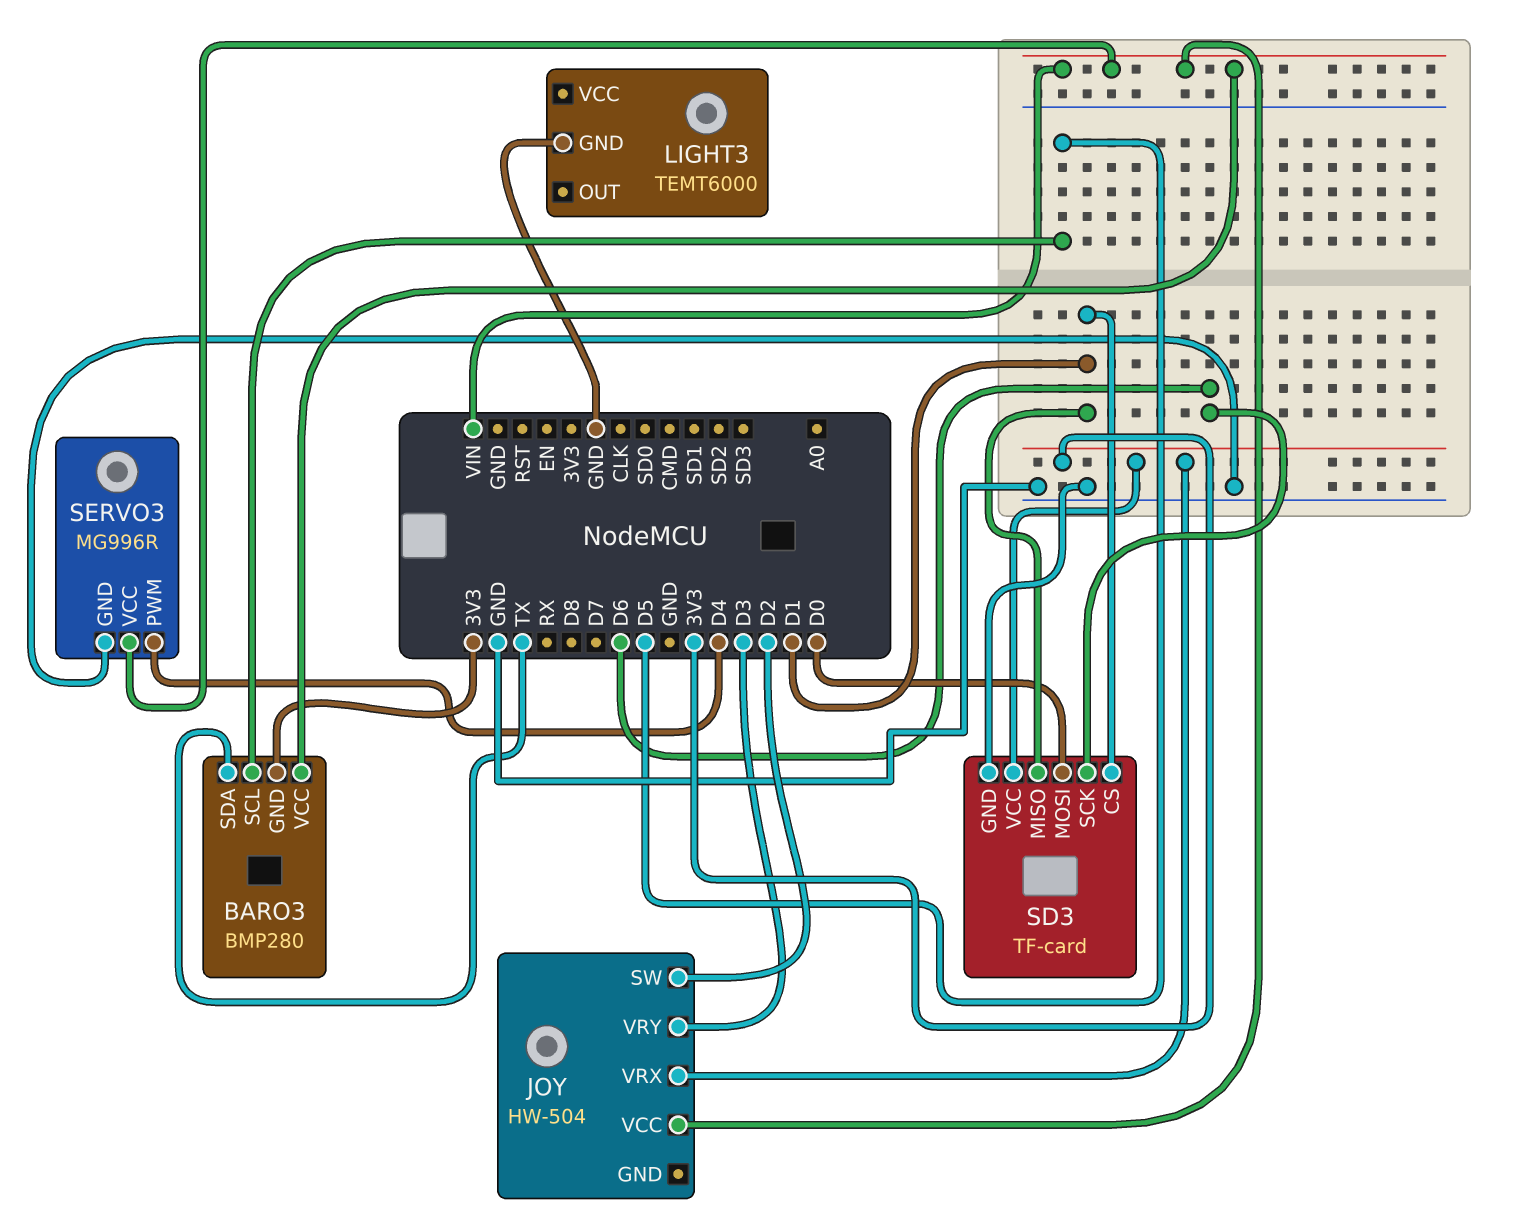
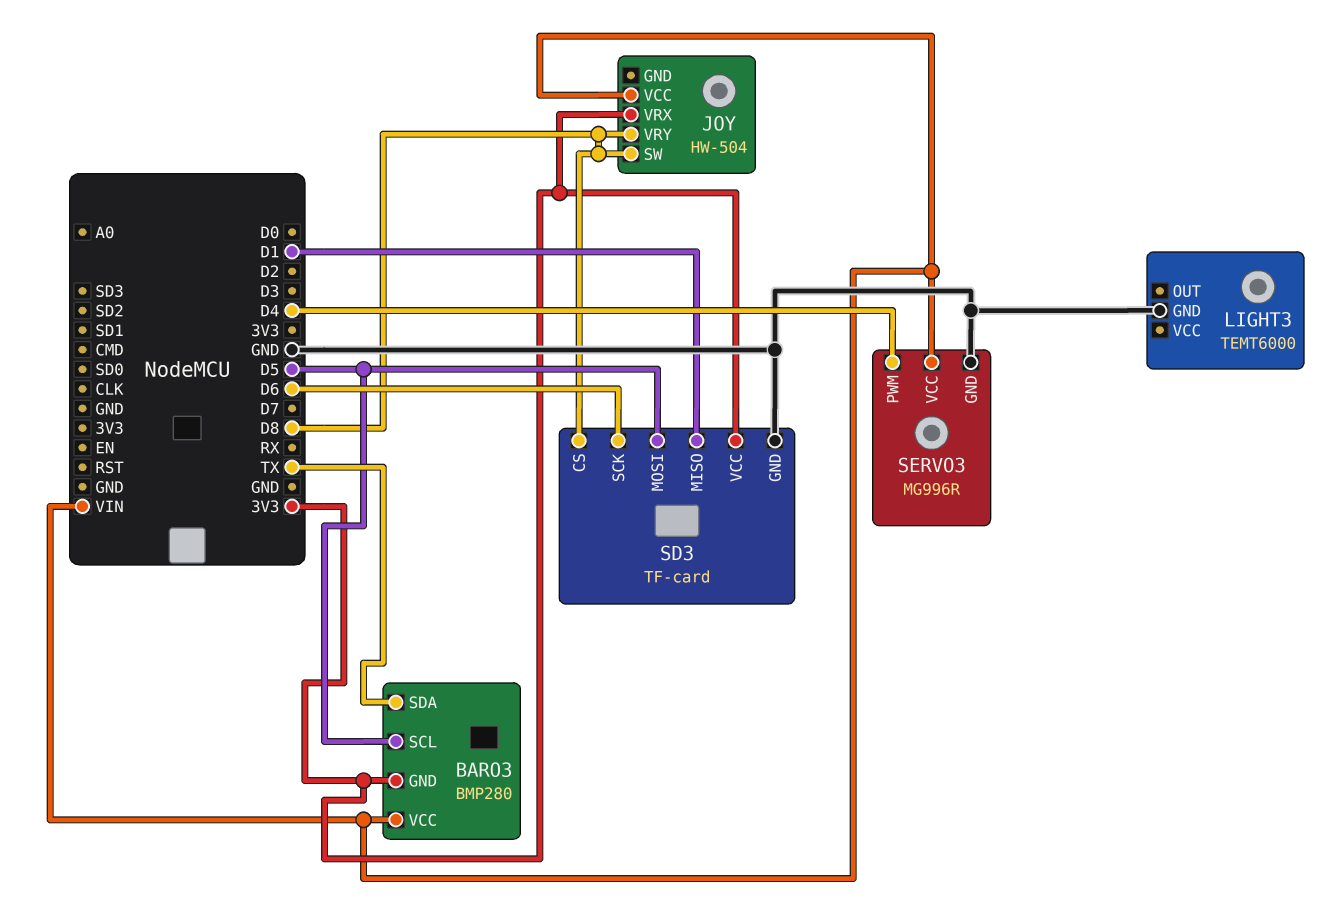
JOY pin SW: D2 -> D8
JOY pin VRY: D3 -> D8
SD3 pin CS: D1 -> D8
SD3 pin MOSI: D0 -> D5

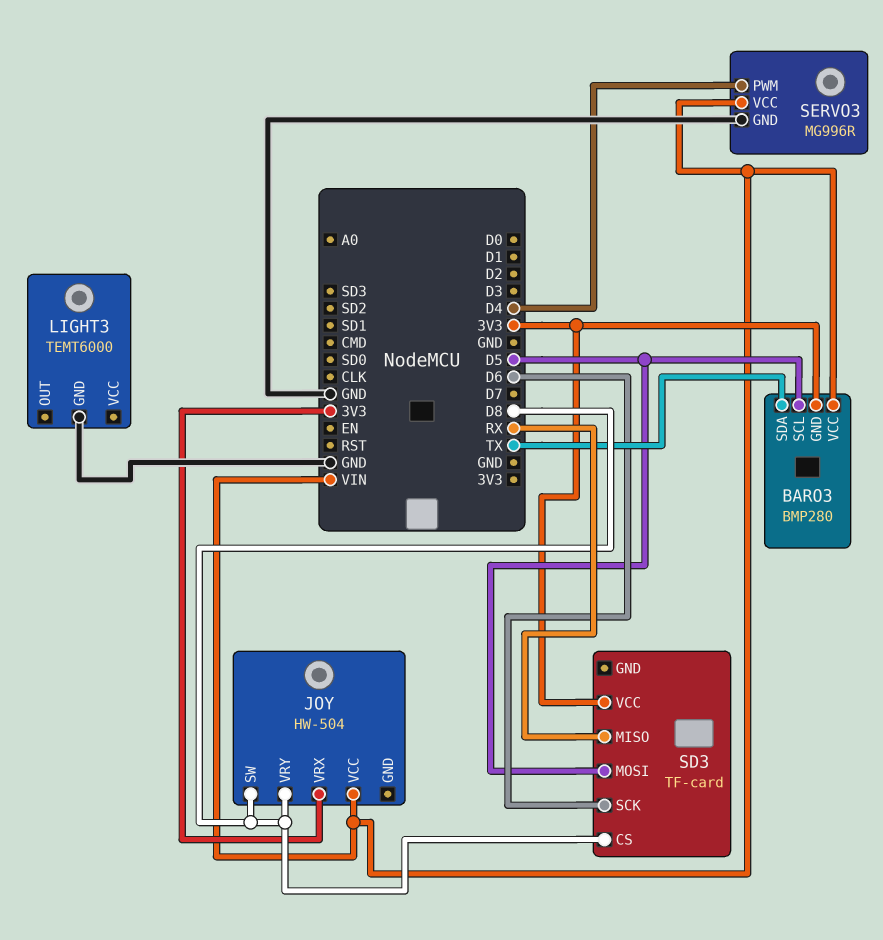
SD3 pin GND: GND -> none
SD3 pin MISO: D1 -> RX

